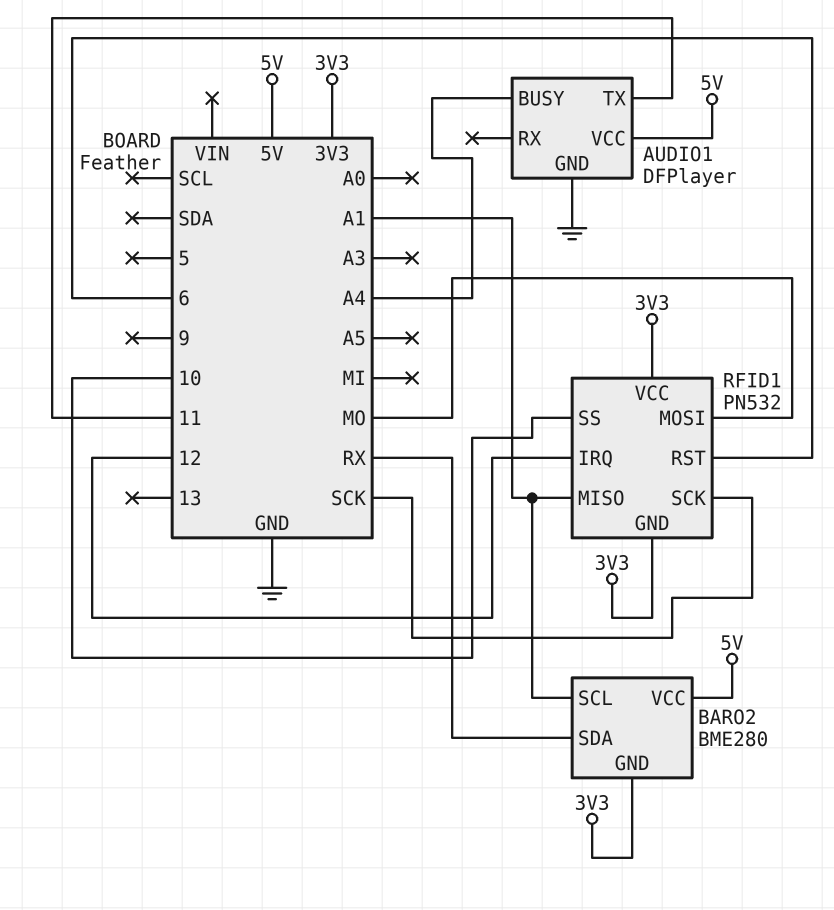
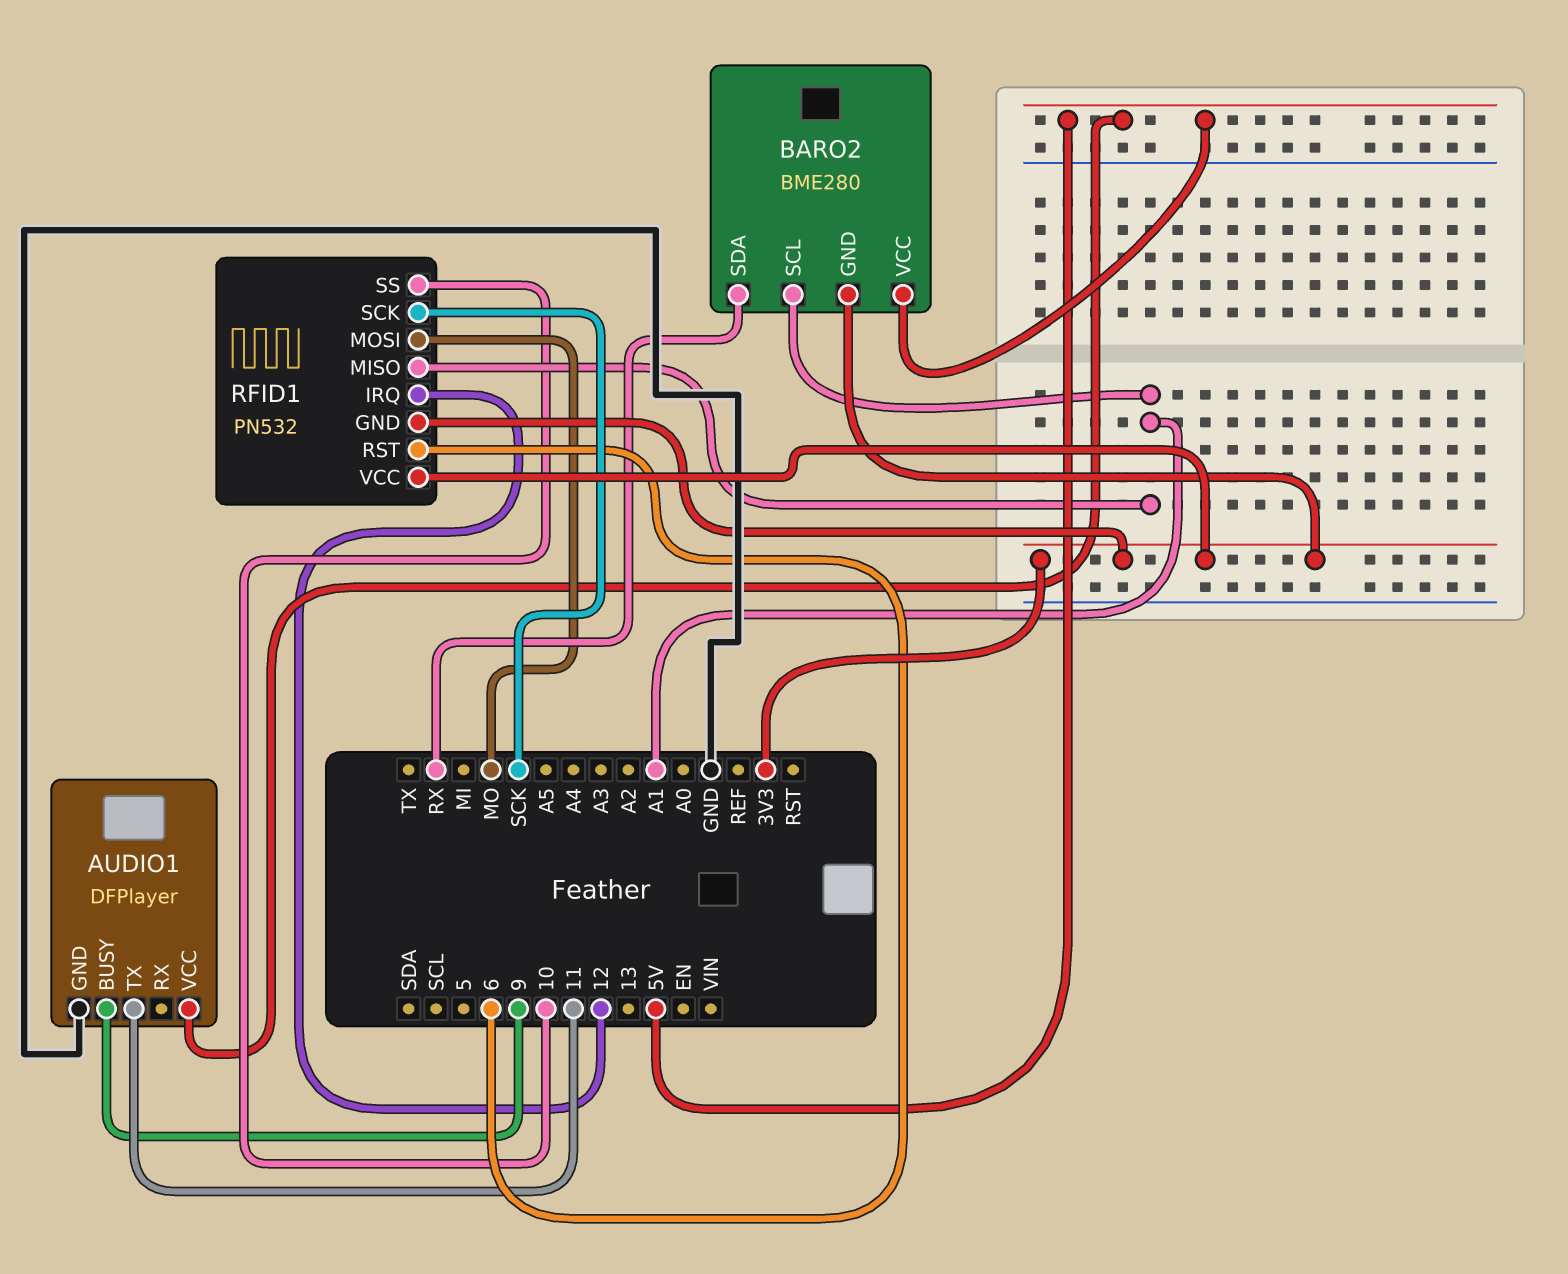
AUDIO1 pin BUSY: A4 -> 9

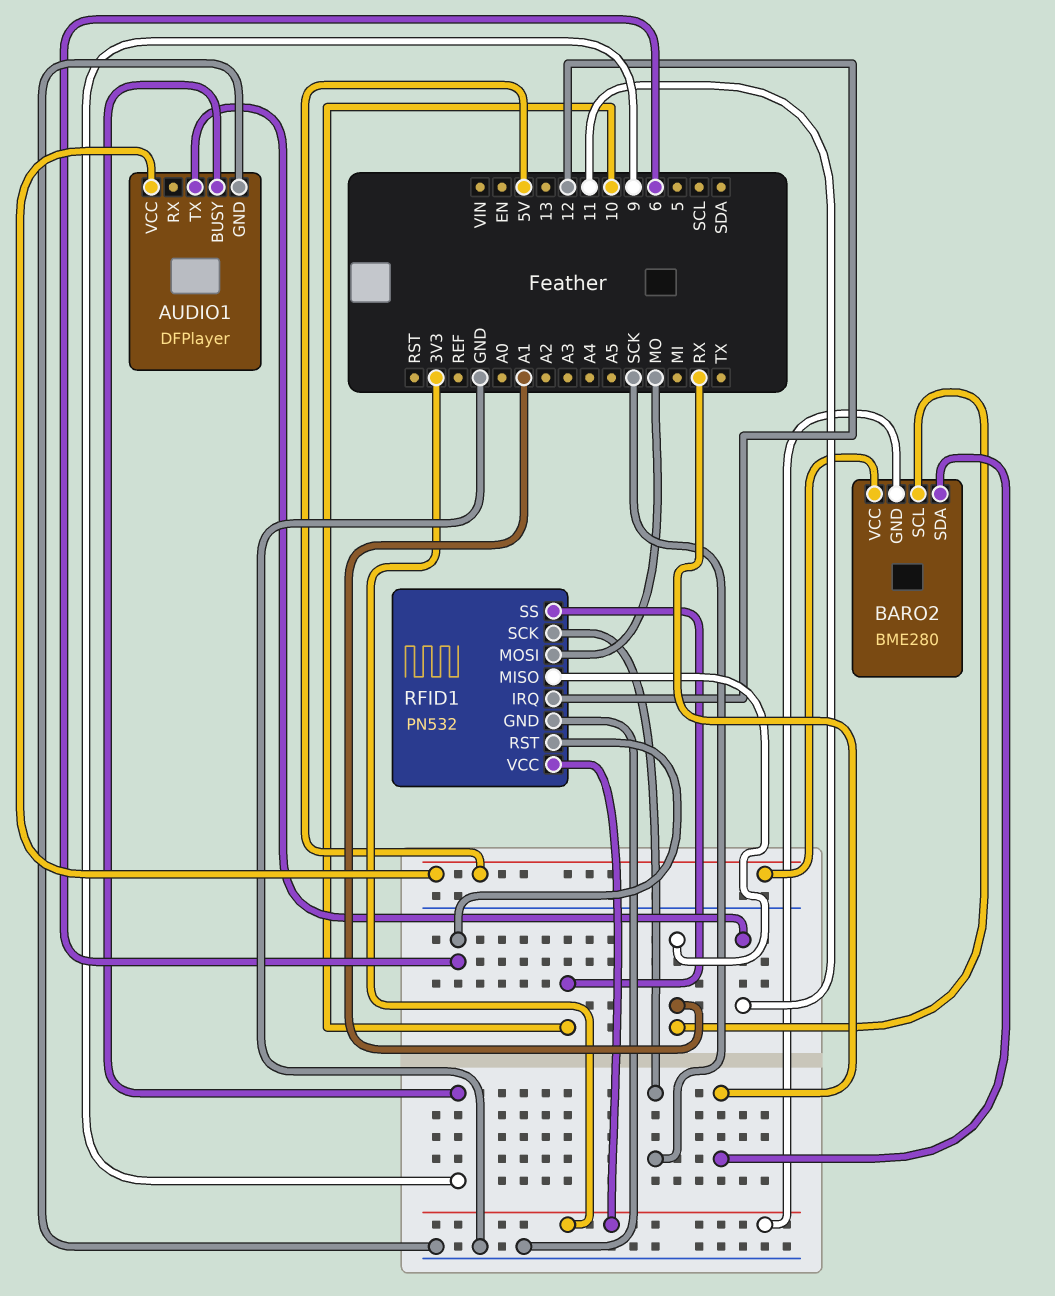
RFID1 pin GND: 3V3 -> GND

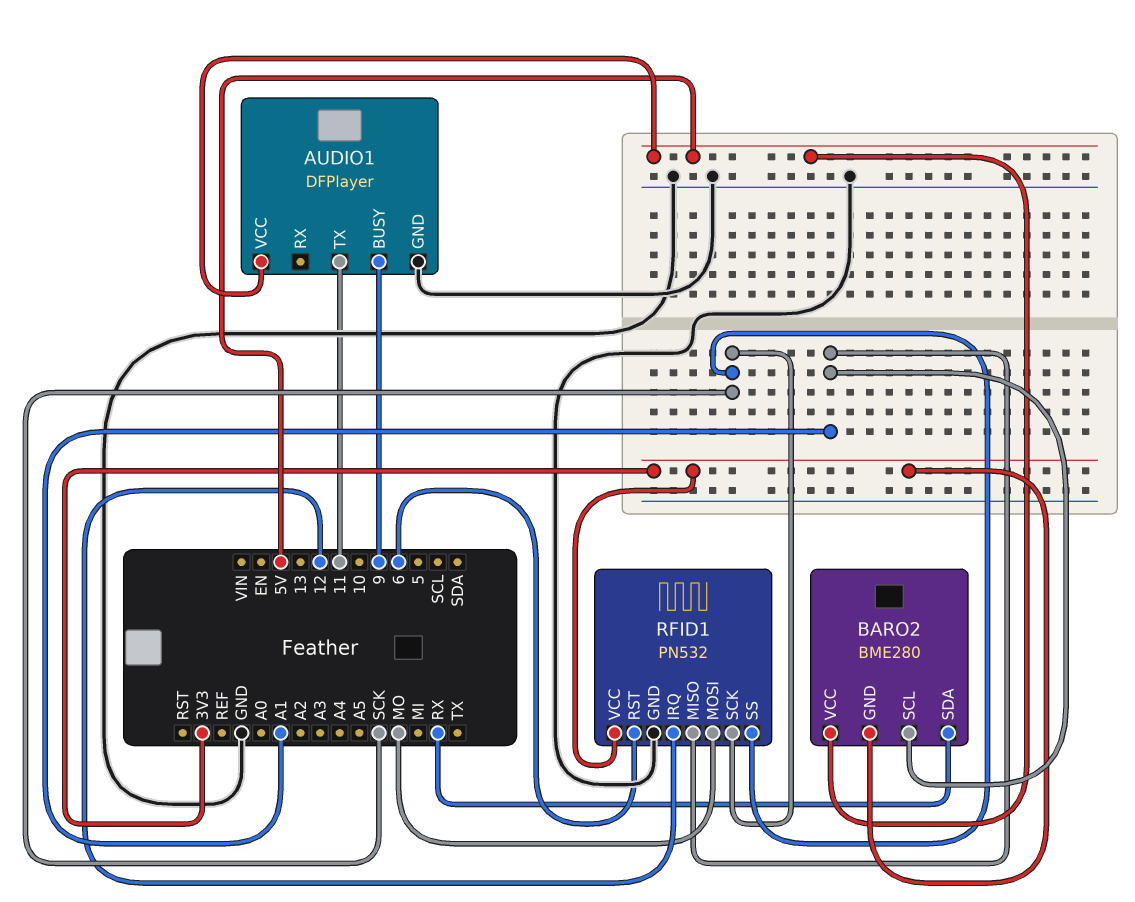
RFID1 pin SS: 10 -> SCK

